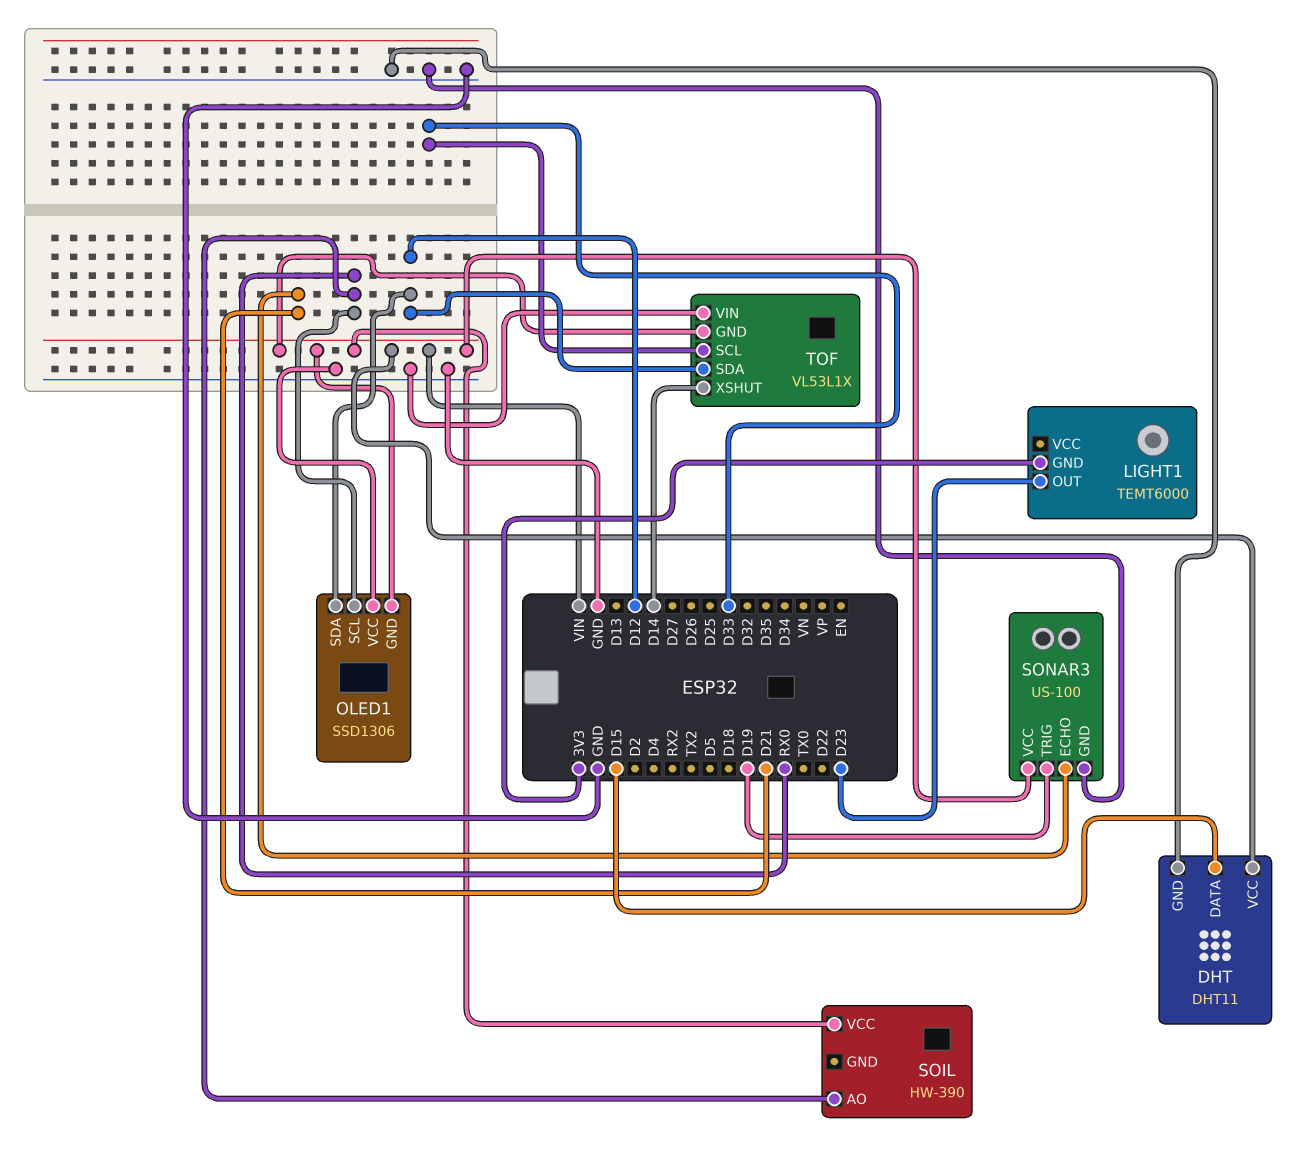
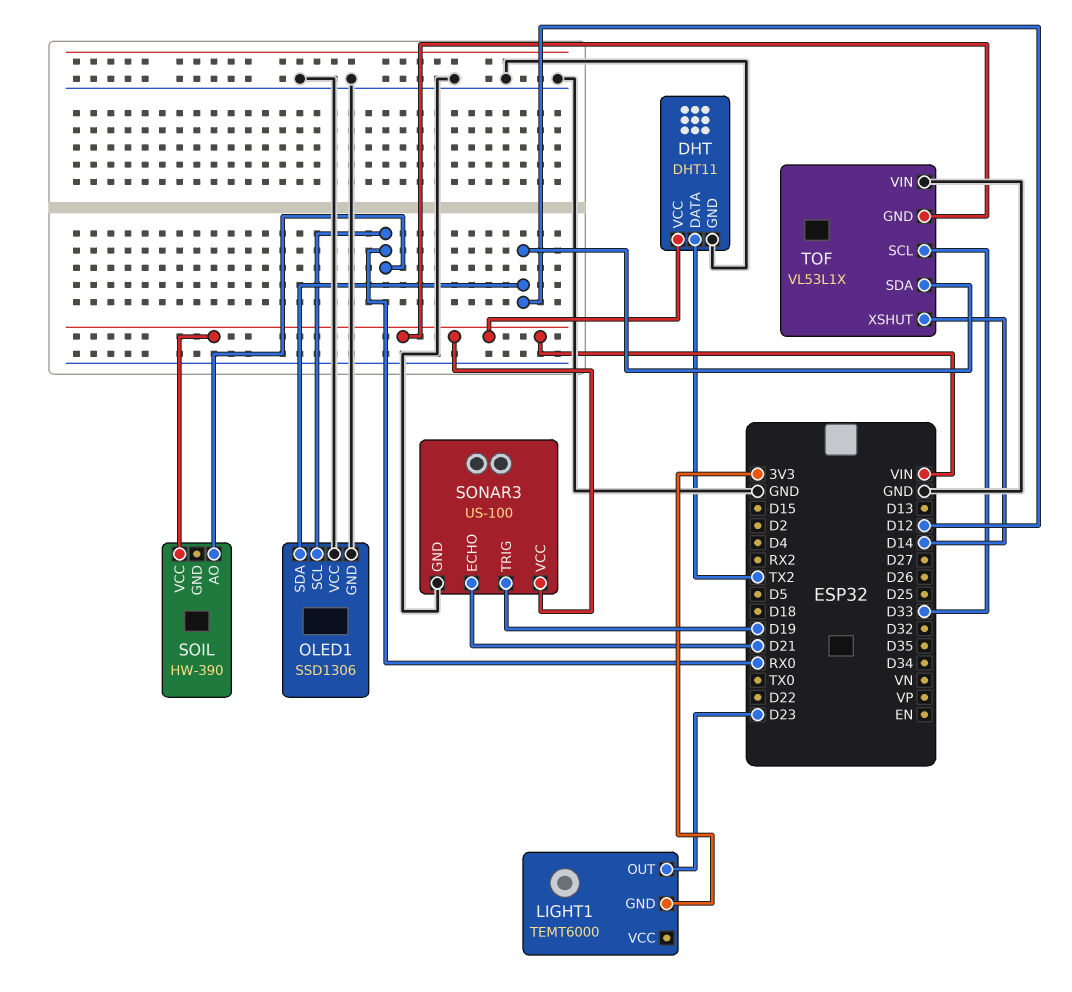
DHT pin DATA: D15 -> TX2
OLED1 pin GND: VIN -> GND

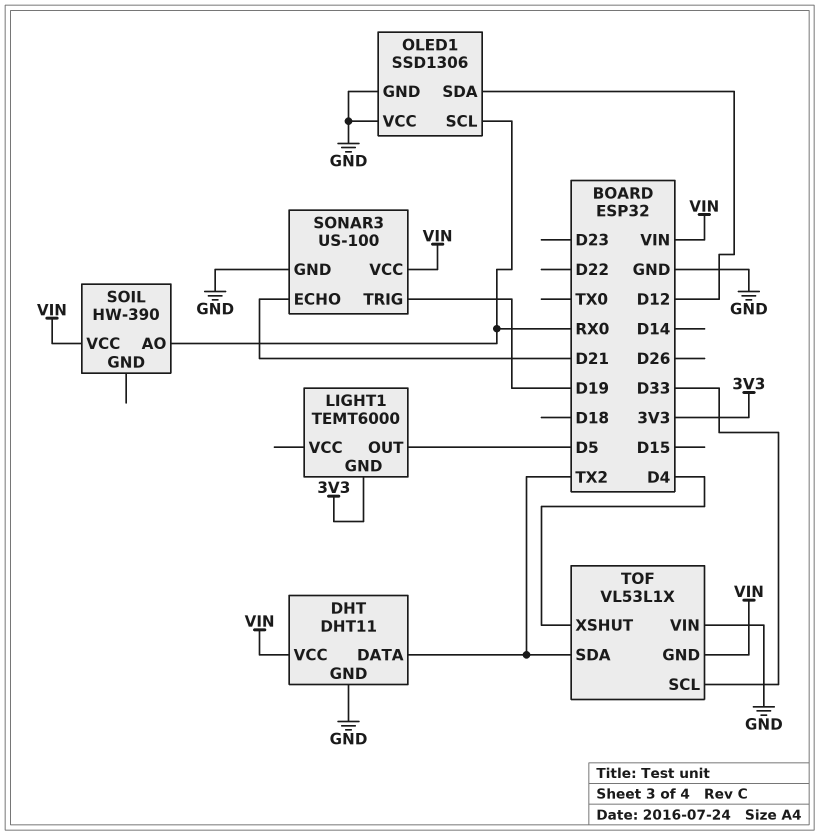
LIGHT1 pin OUT: D23 -> D5
TOF pin SDA: D12 -> TX2
TOF pin XSHUT: D14 -> D4

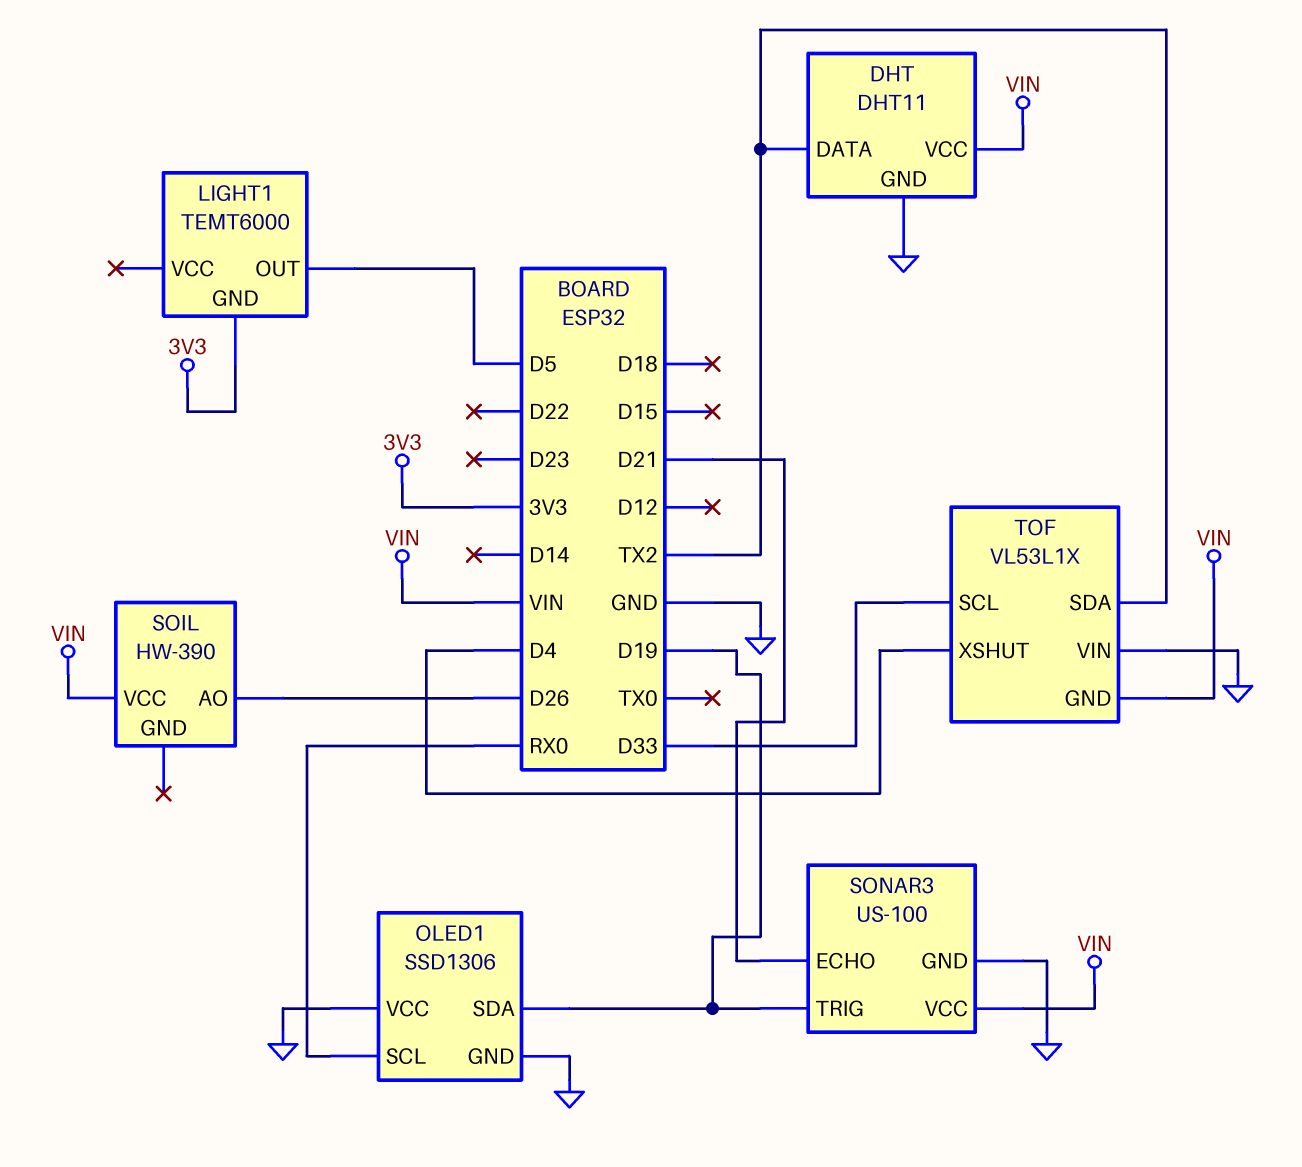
OLED1 pin SDA: D12 -> D19
SOIL pin AO: RX0 -> D26

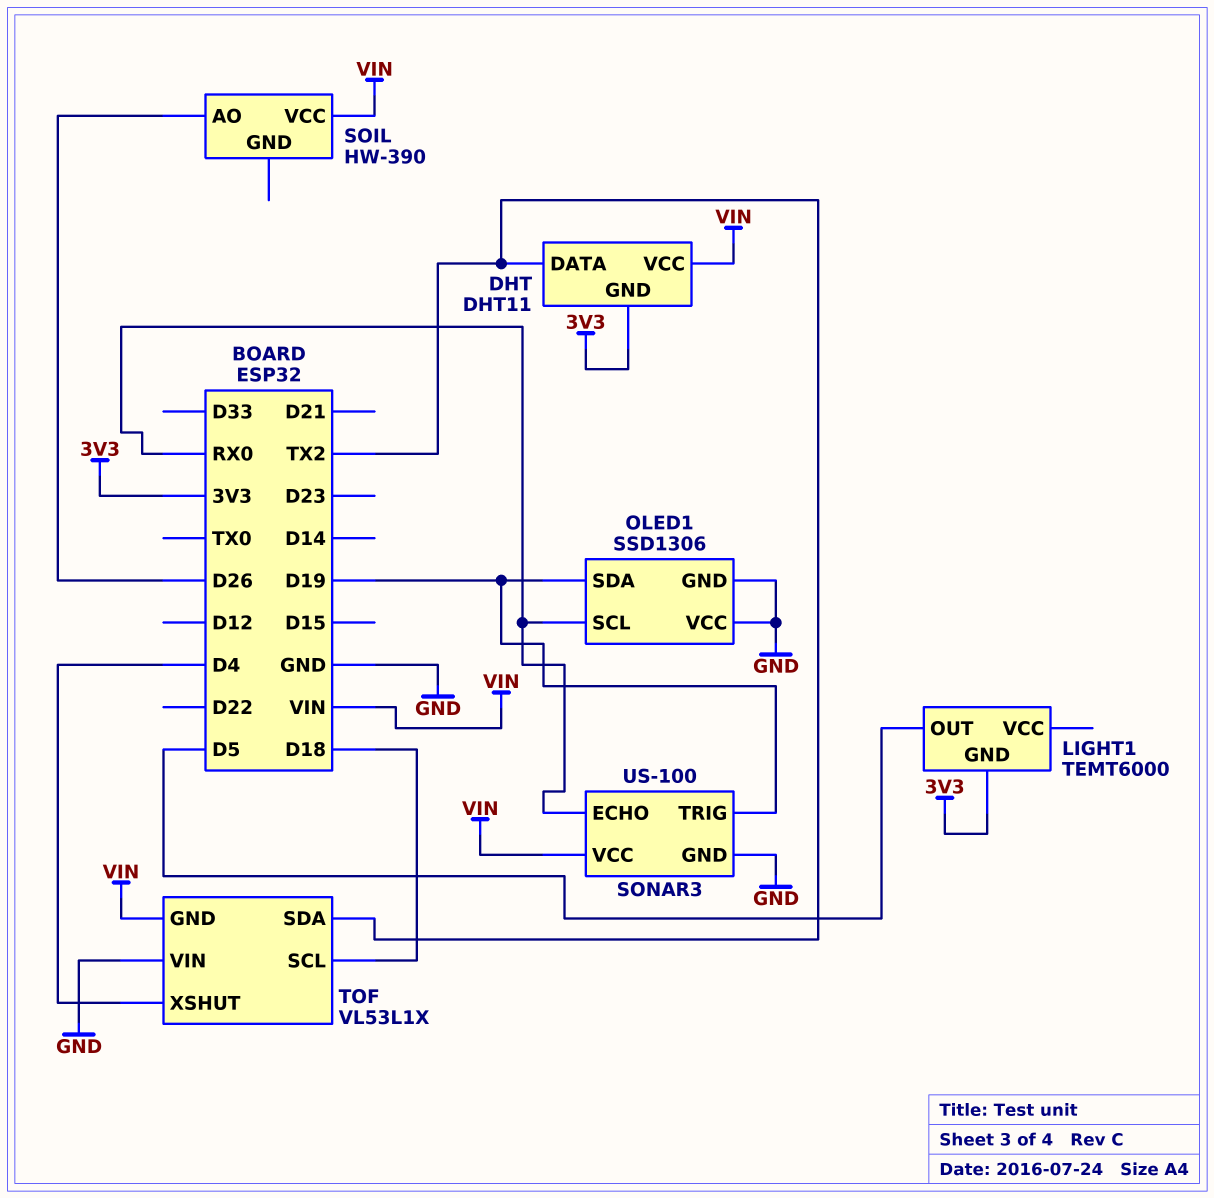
DHT pin GND: GND -> 3V3
SONAR3 pin ECHO: D21 -> RX0
TOF pin SCL: D33 -> D18

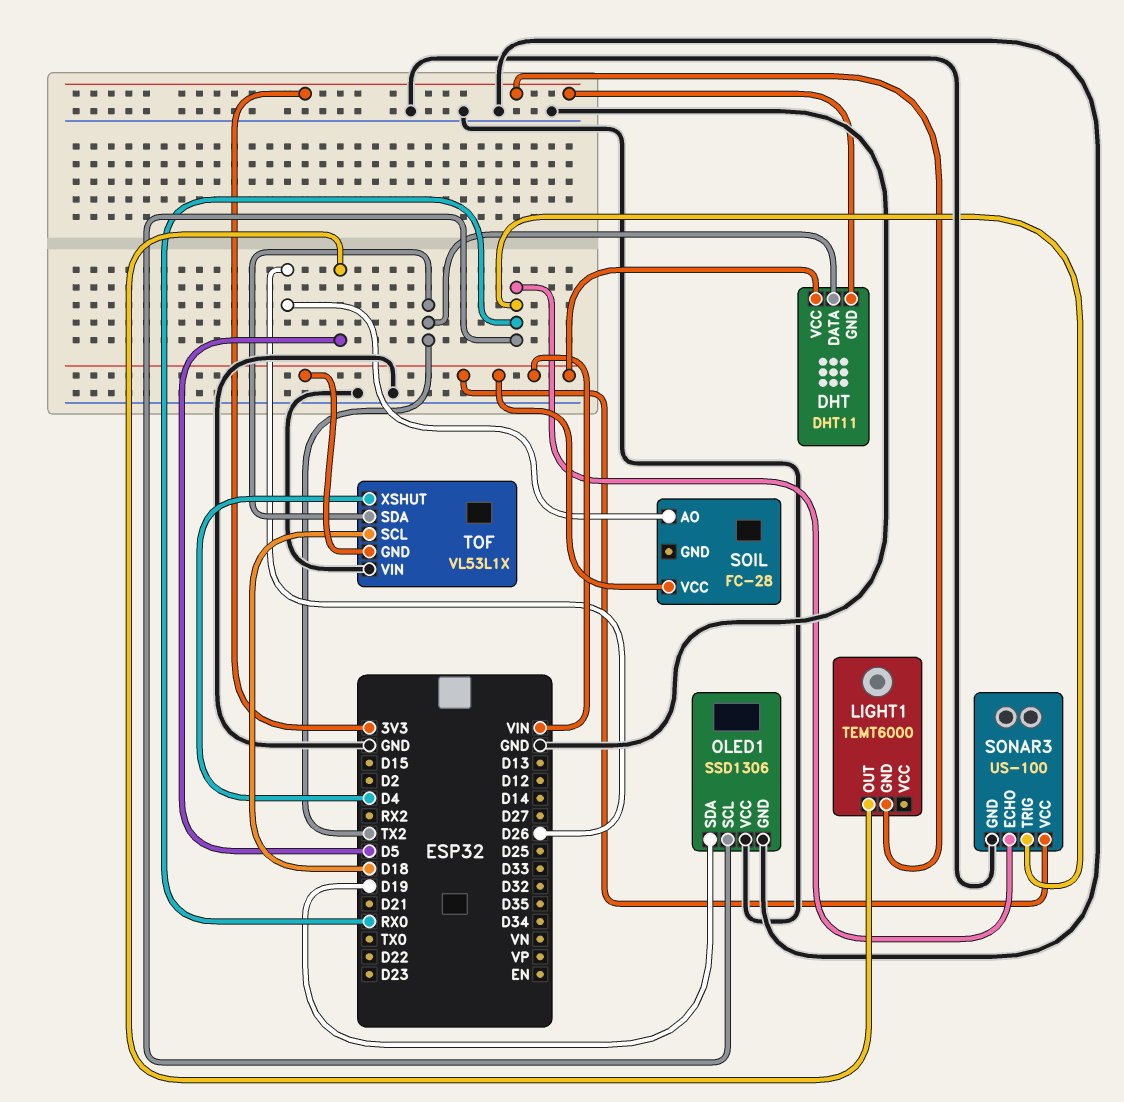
SOIL: HW-390 -> FC-28
SONAR3 pin TRIG: D19 -> RX0

